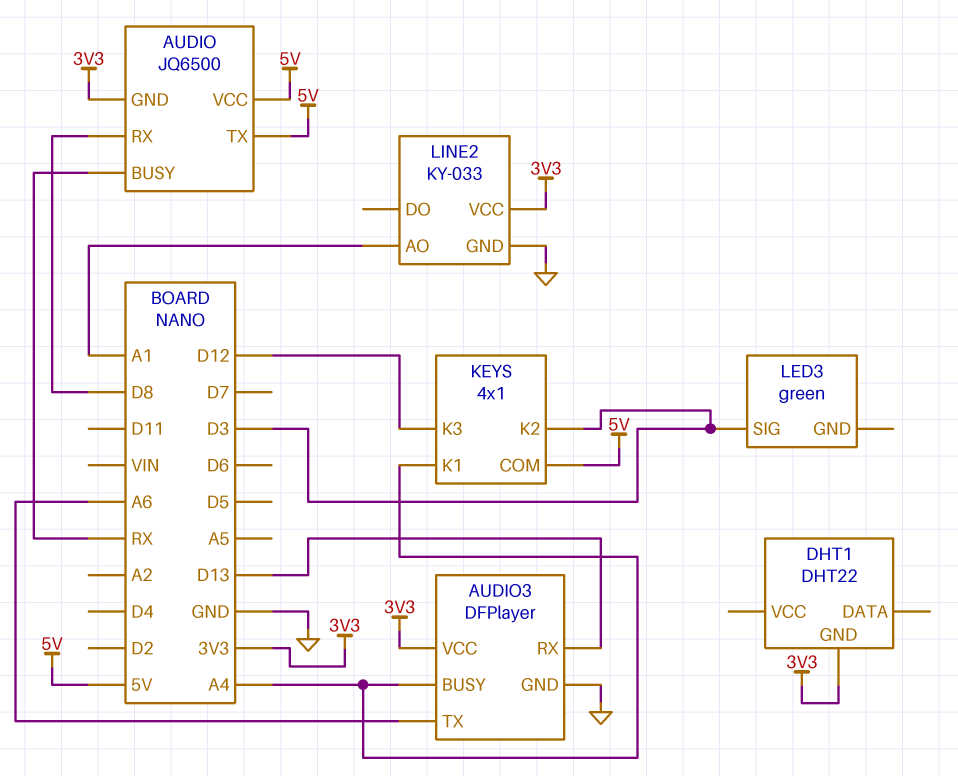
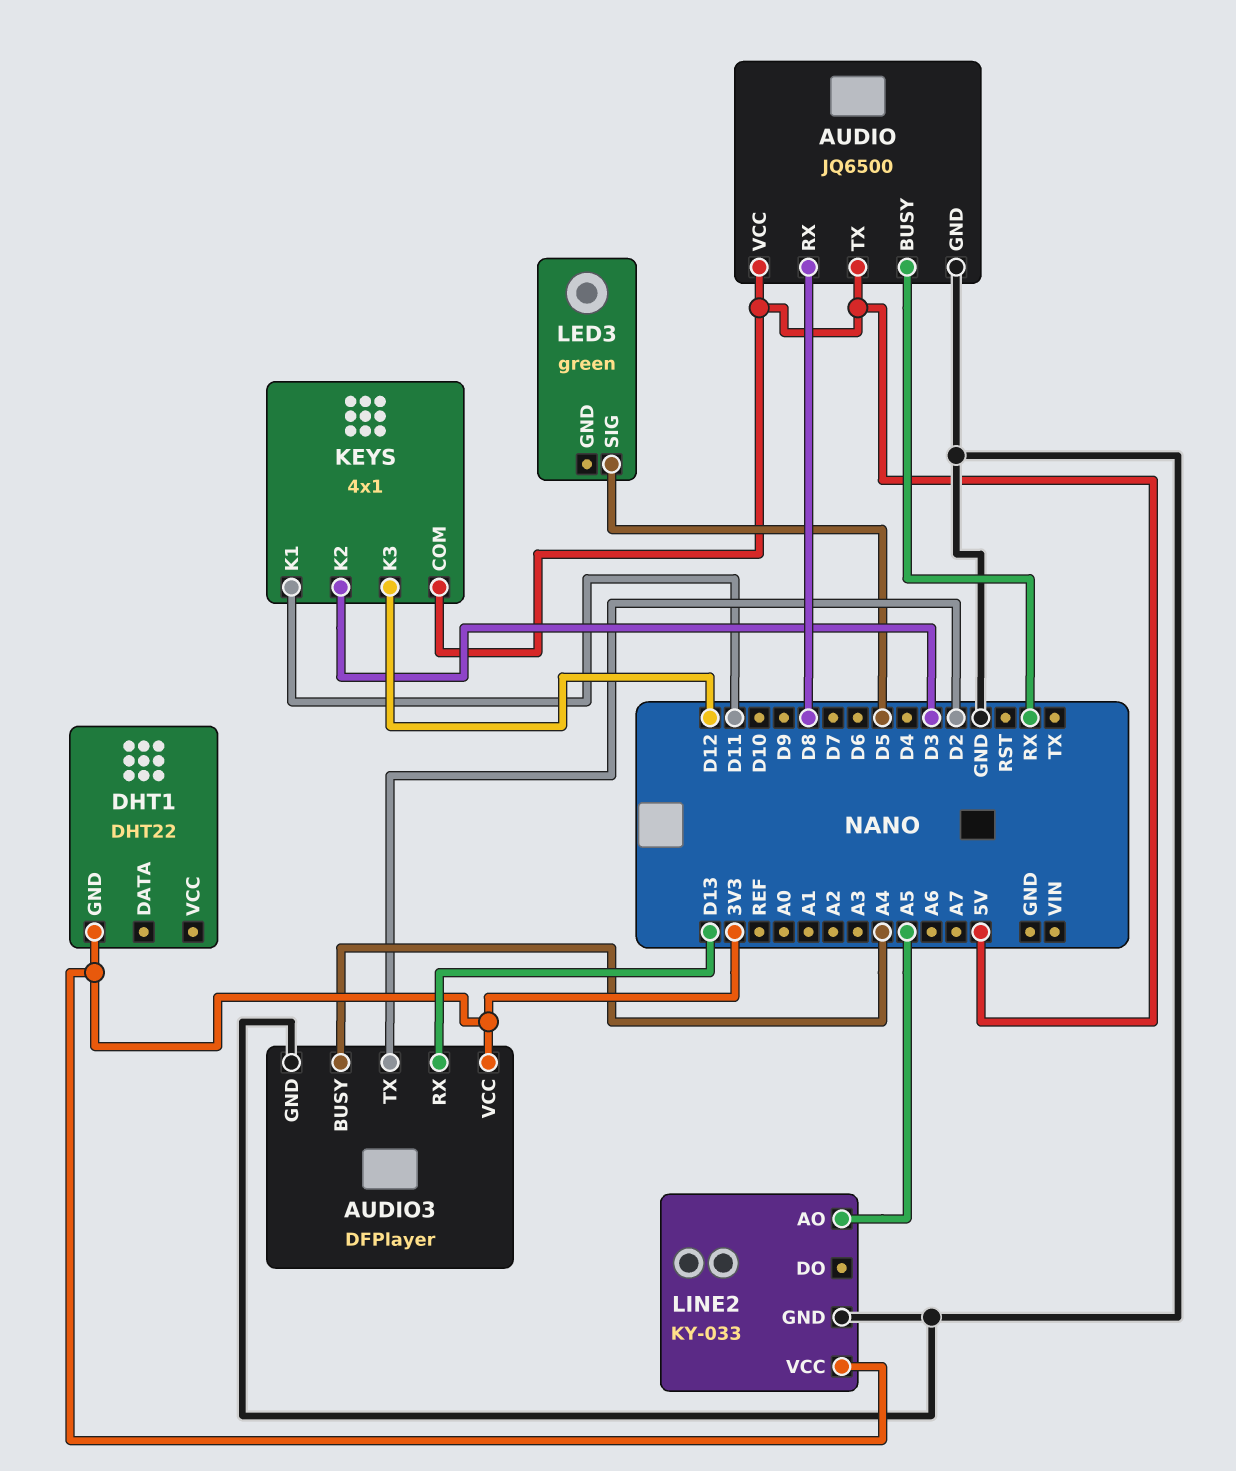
AUDIO pin GND: 3V3 -> GND
AUDIO3 pin TX: A6 -> D2
KEYS pin K1: A4 -> D11
LED3 pin SIG: D3 -> D5
LINE2 pin AO: A1 -> A5

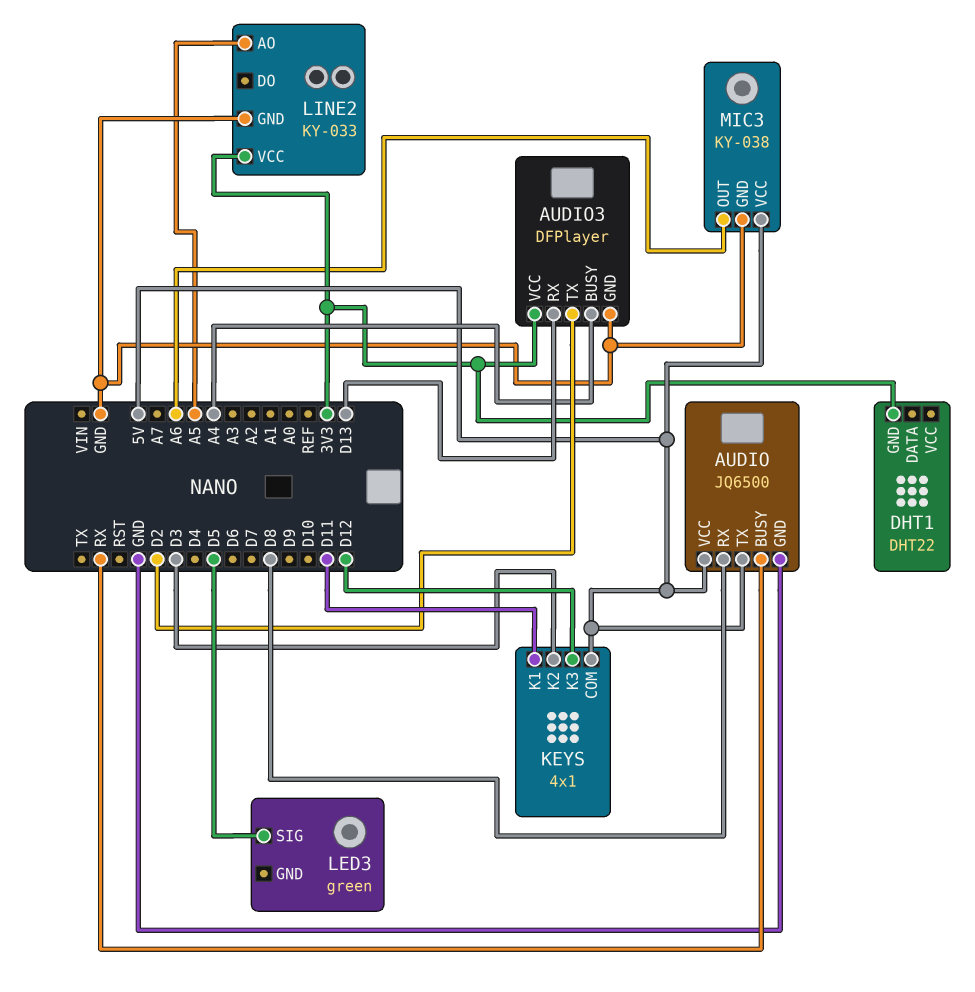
MIC3: none -> KY-038
MIC3 pin GND: none -> GND
MIC3 pin OUT: none -> A6
MIC3 pin VCC: none -> 5V

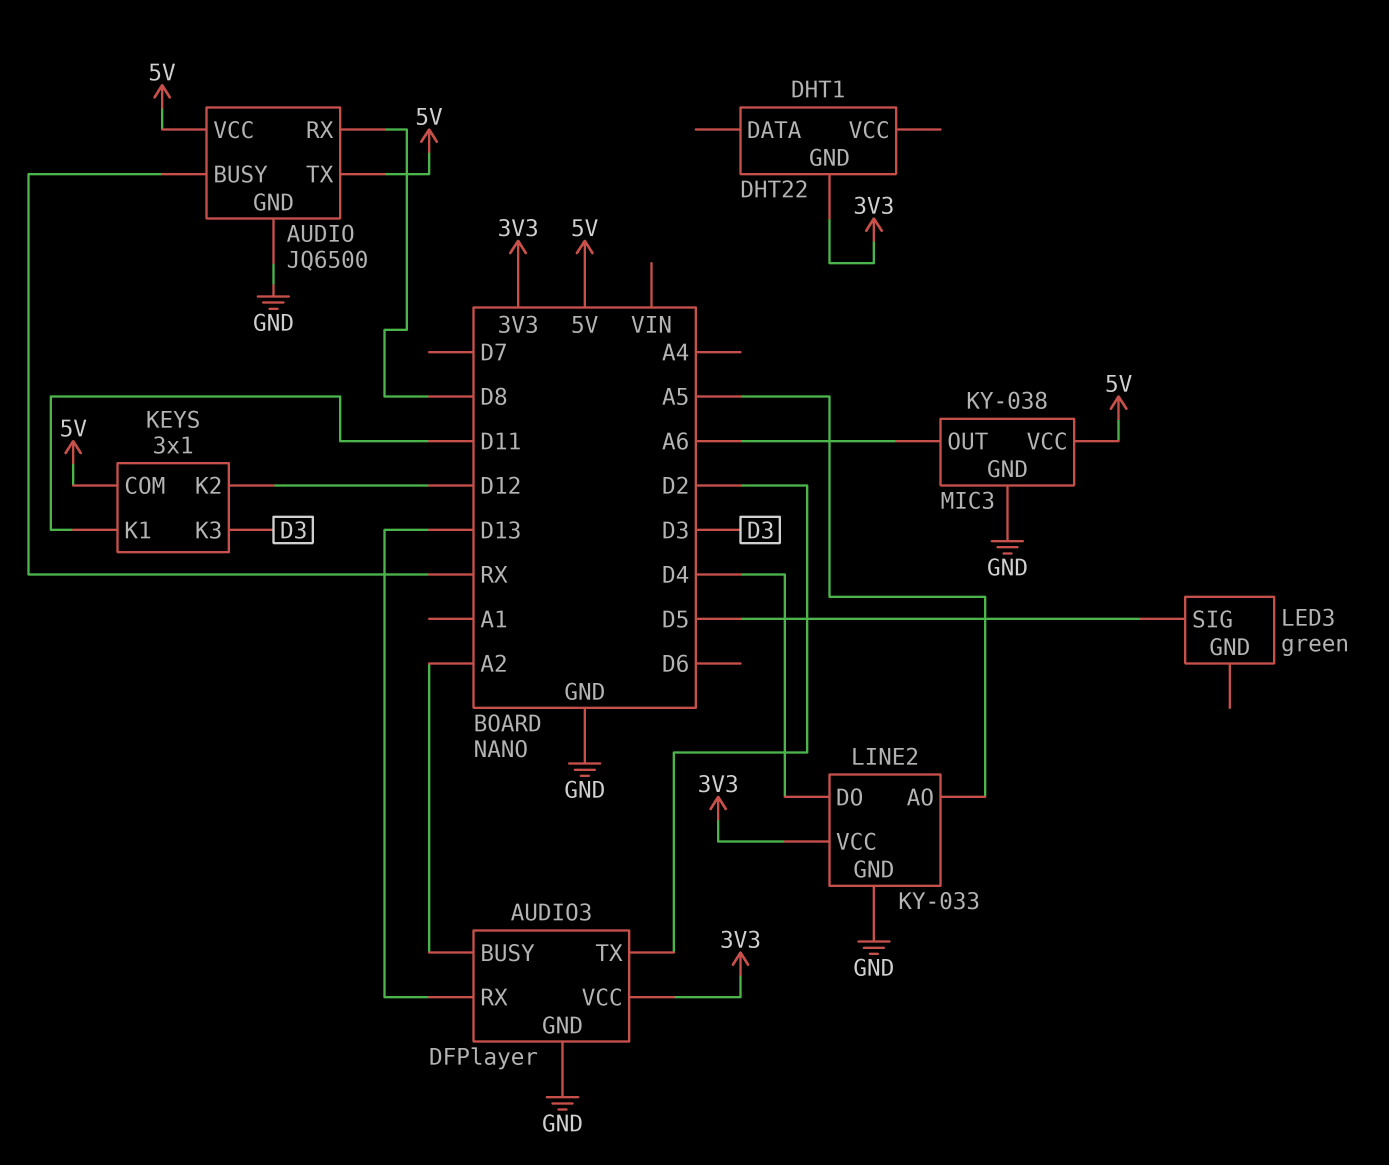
AUDIO3 pin BUSY: A4 -> A2
KEYS: 4x1 -> 3x1
KEYS pin K2: D3 -> D12
KEYS pin K3: D12 -> D3
LINE2 pin DO: none -> D4

